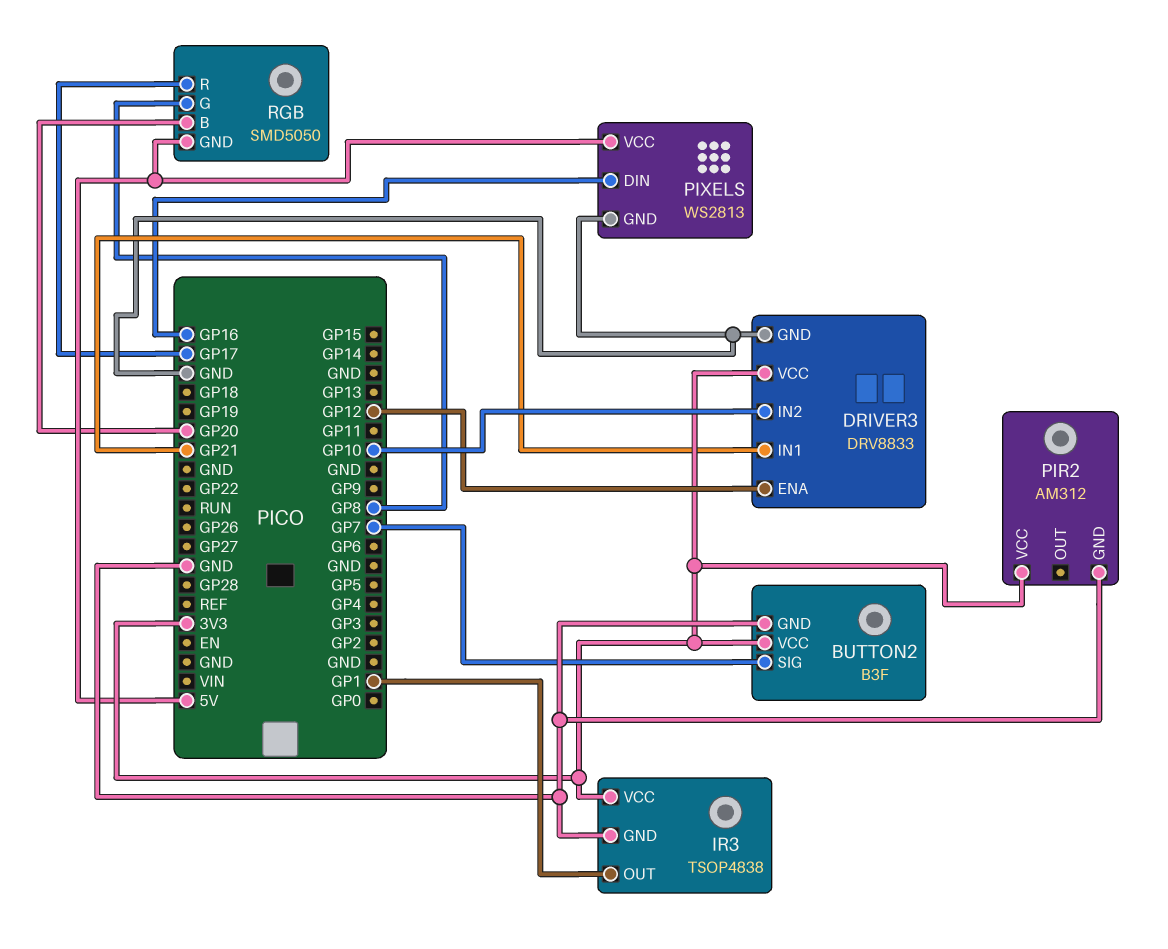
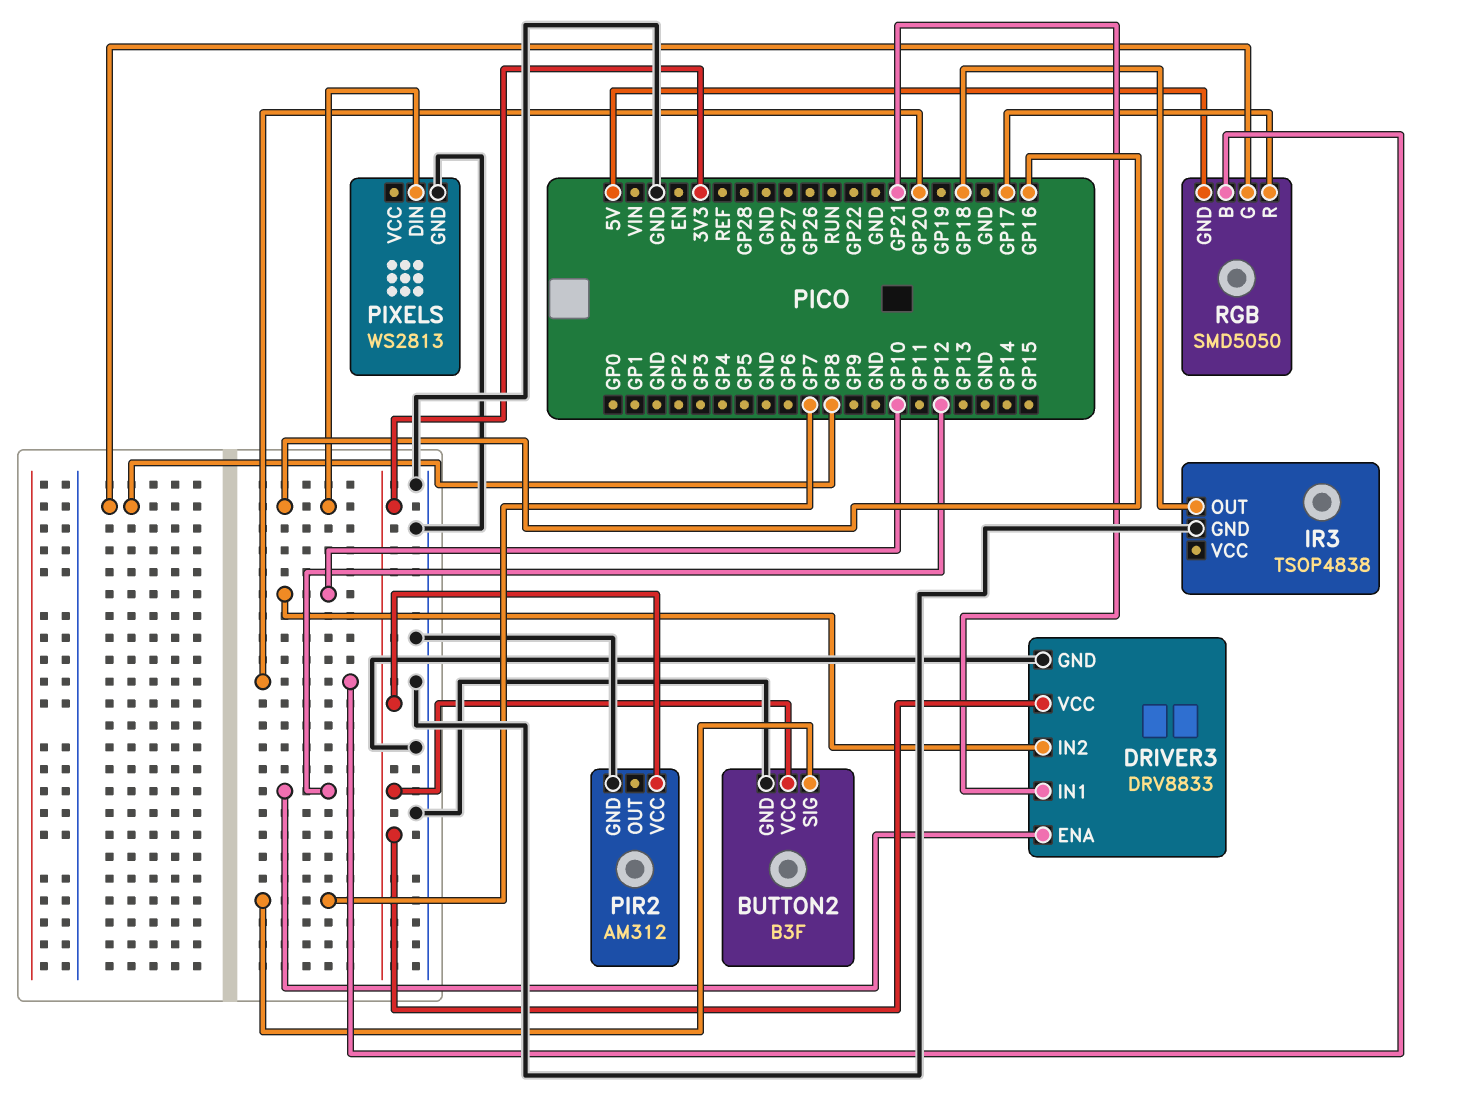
IR3 pin OUT: GP1 -> GP18
IR3 pin VCC: 3V3 -> none
PIXELS pin VCC: 5V -> none

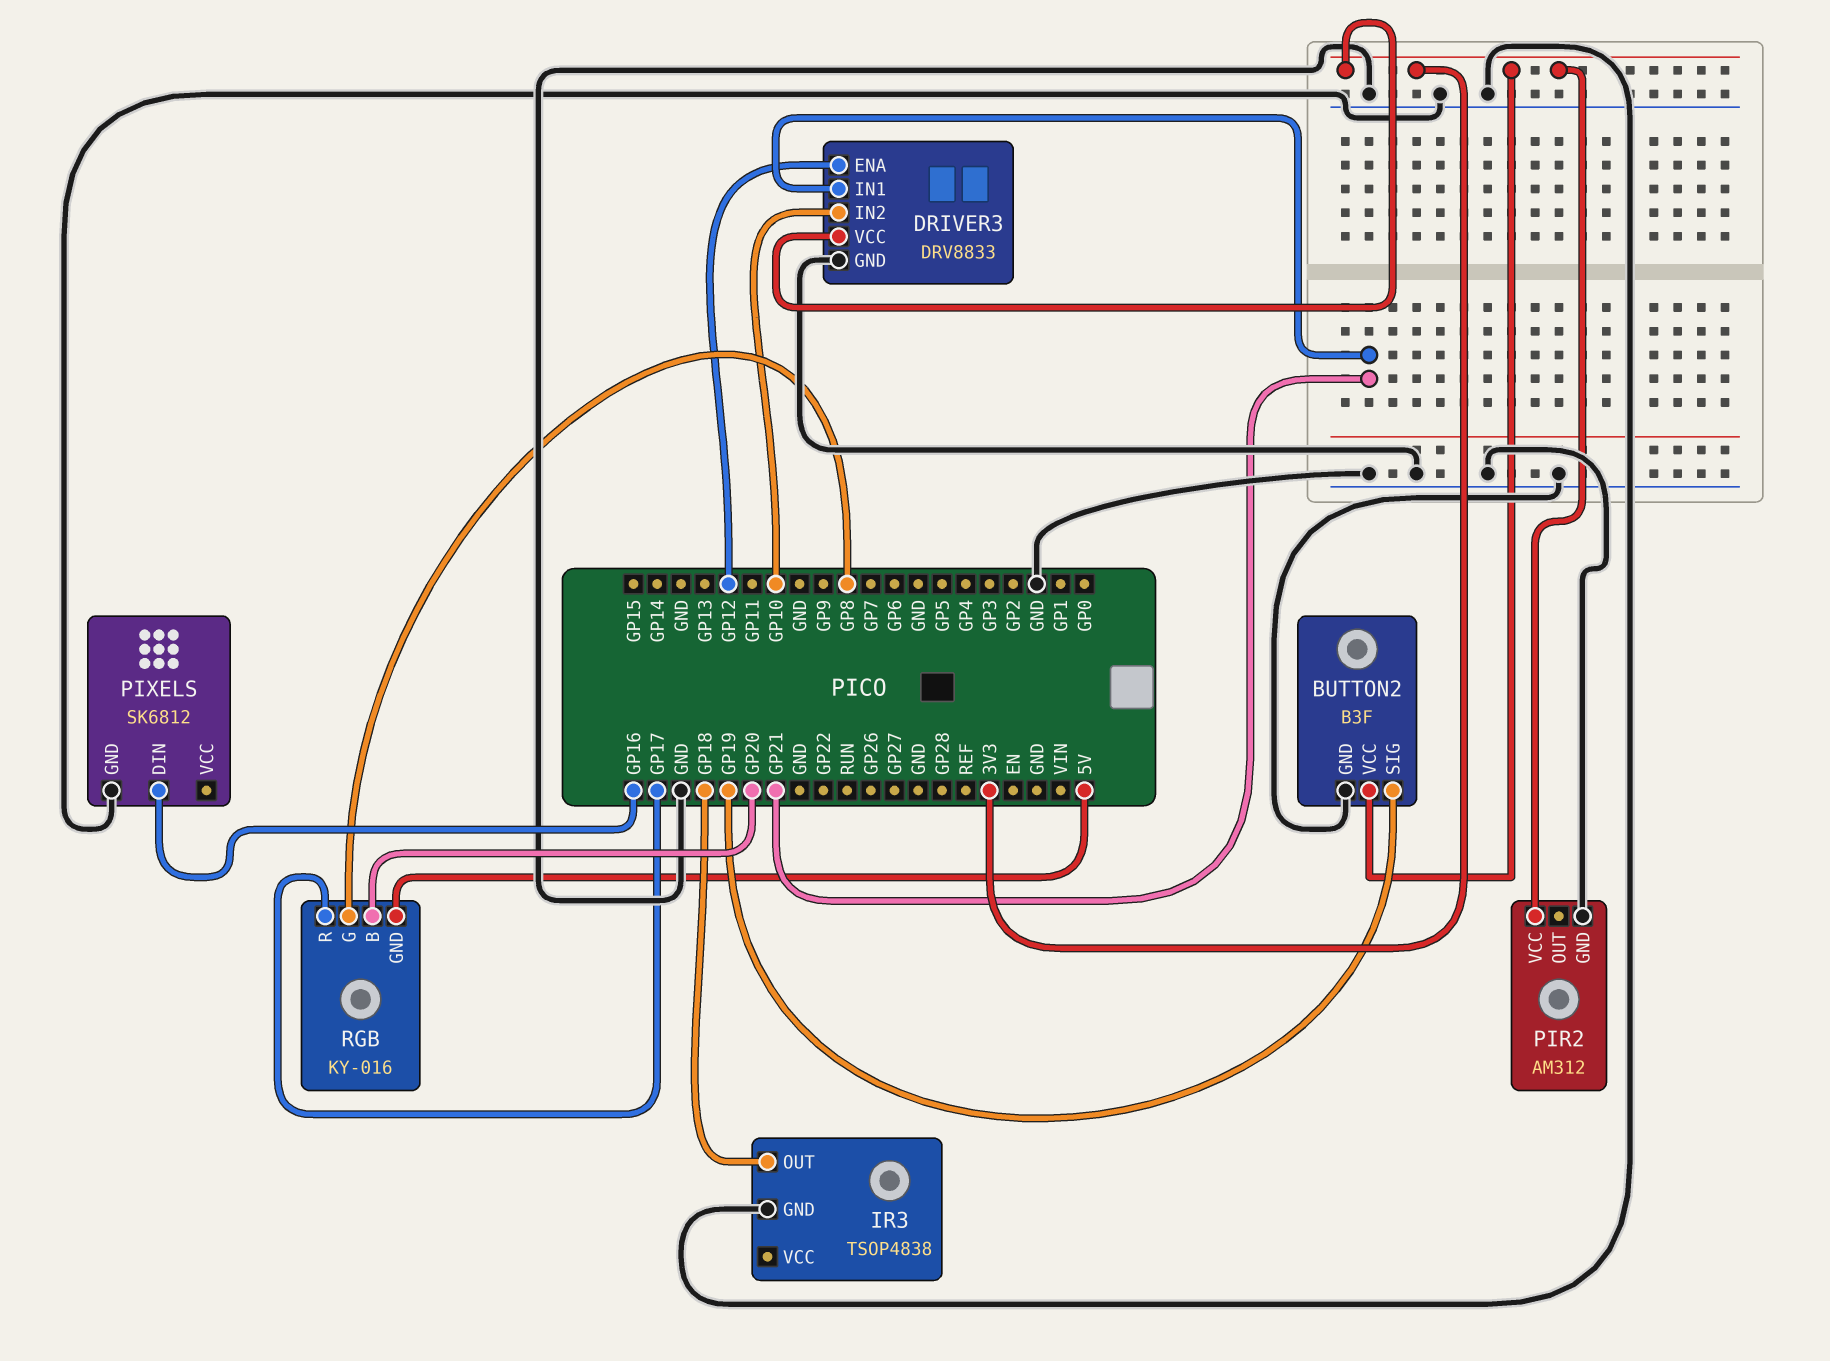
BUTTON2 pin SIG: GP7 -> GP19
PIXELS: WS2813 -> SK6812
RGB: SMD5050 -> KY-016

